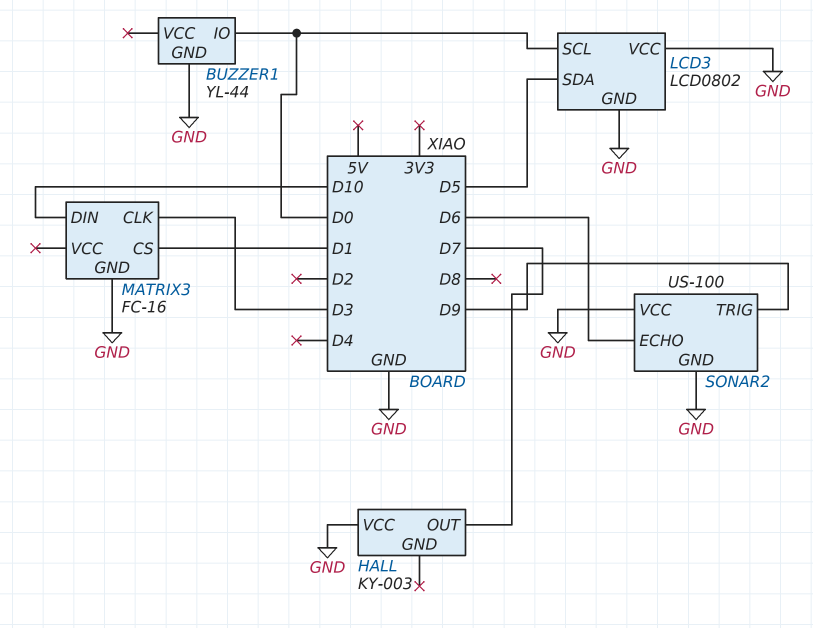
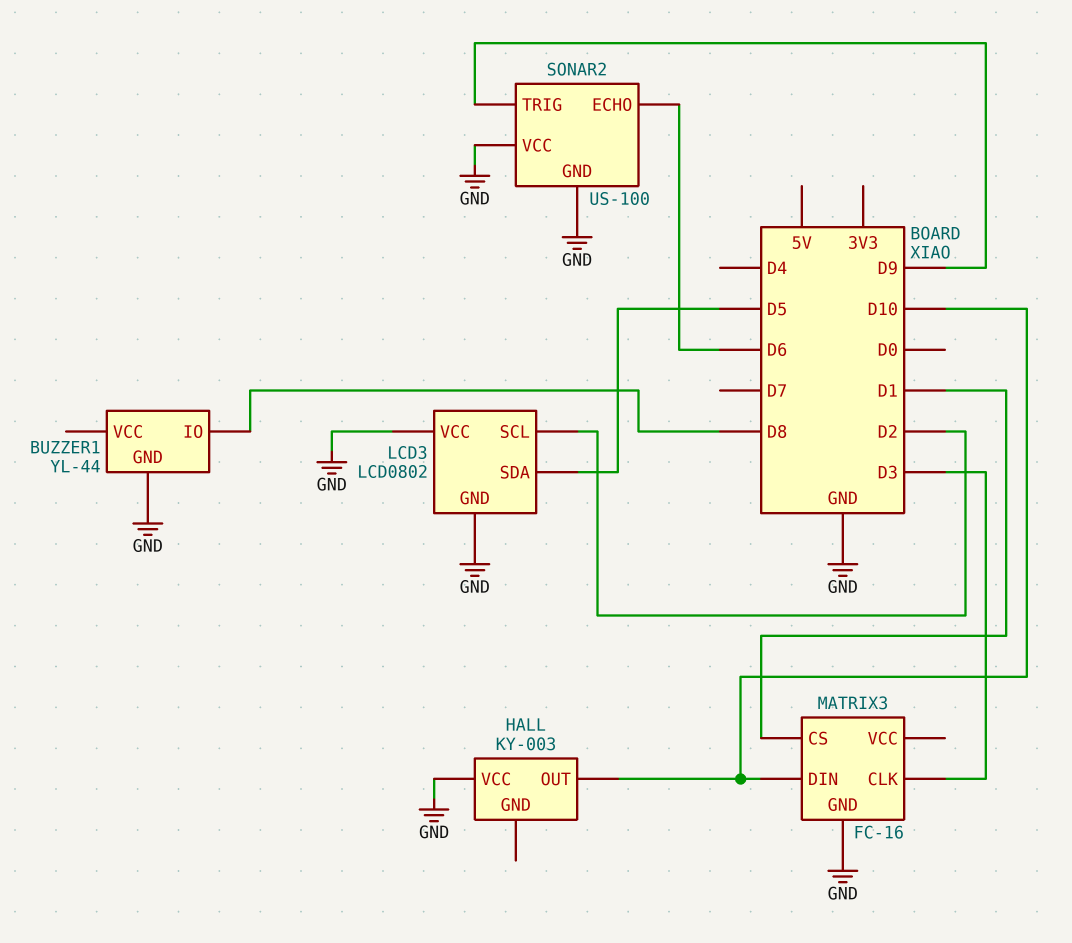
BUZZER1 pin IO: D0 -> D8
HALL pin OUT: D7 -> D10
LCD3 pin SCL: D0 -> D2

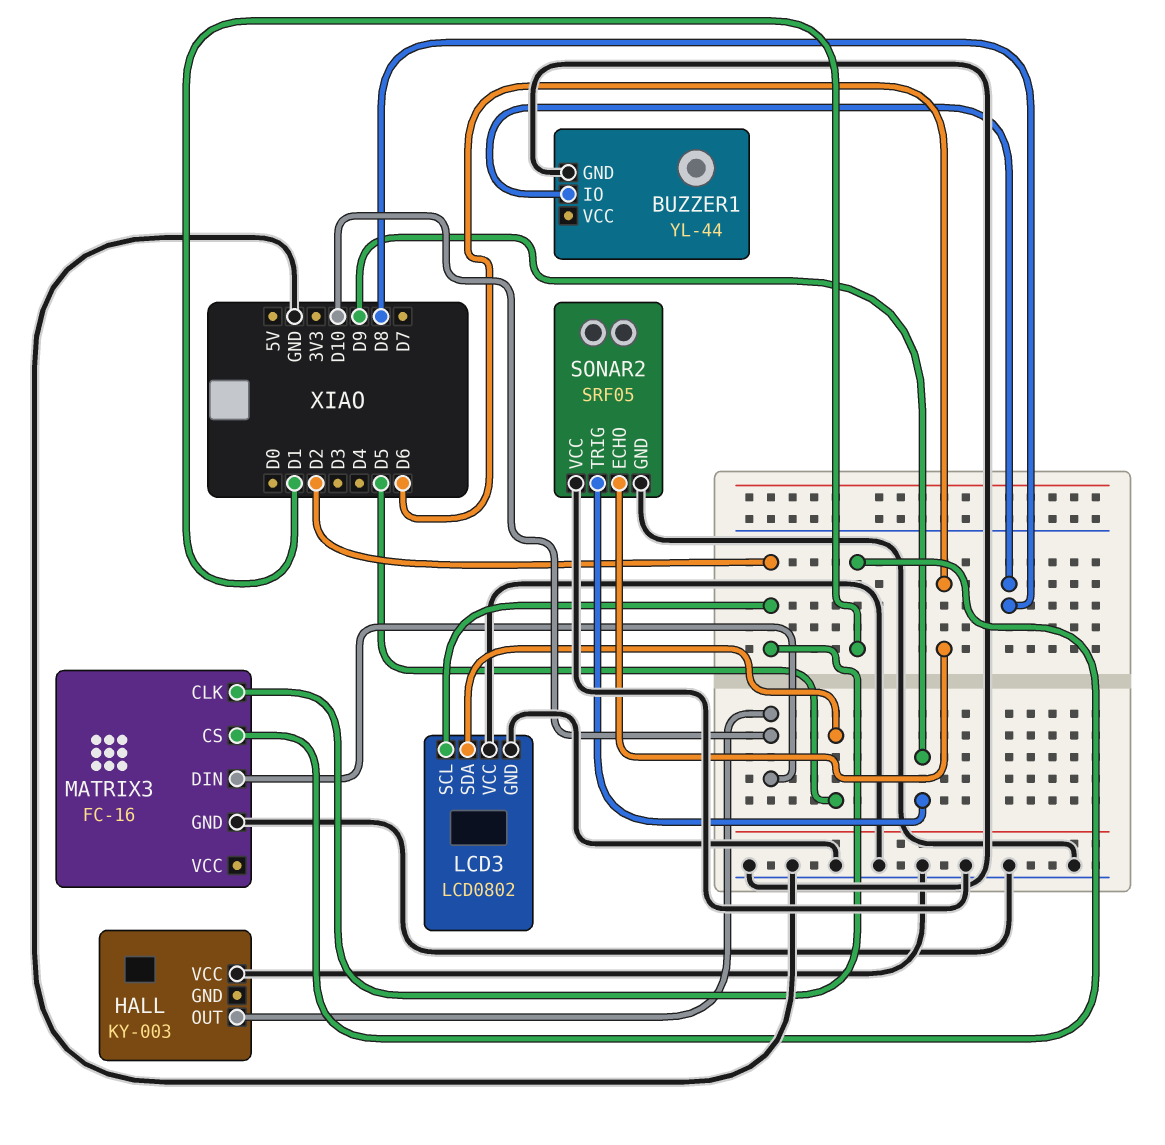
MATRIX3 pin CLK: D3 -> D2
SONAR2: US-100 -> SRF05

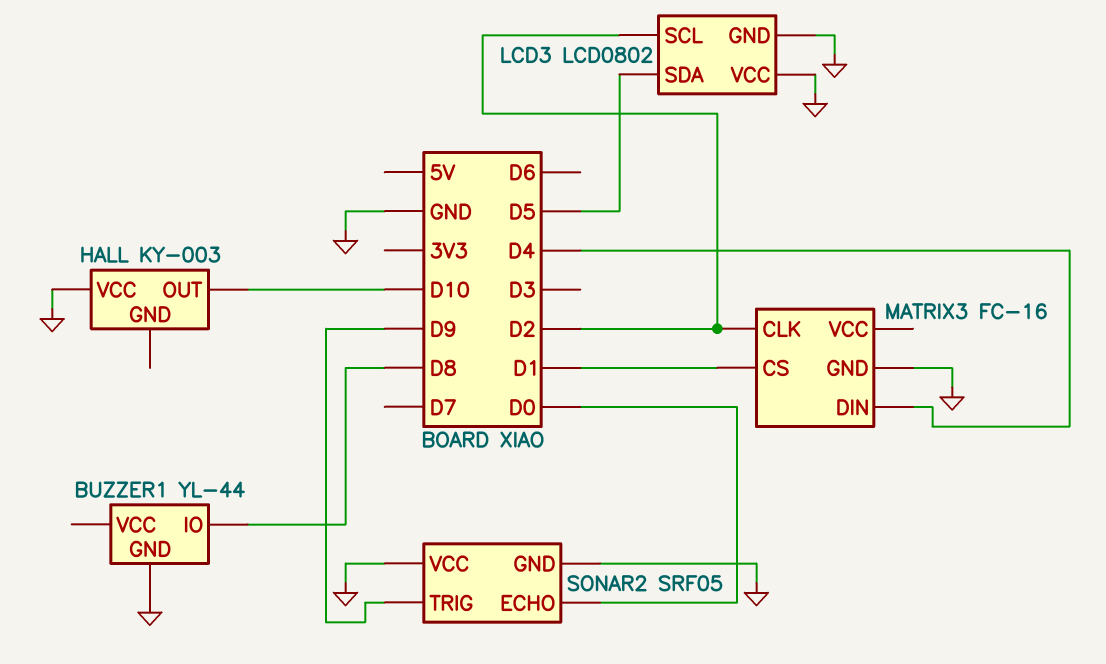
MATRIX3 pin DIN: D10 -> D4
SONAR2 pin ECHO: D6 -> D0

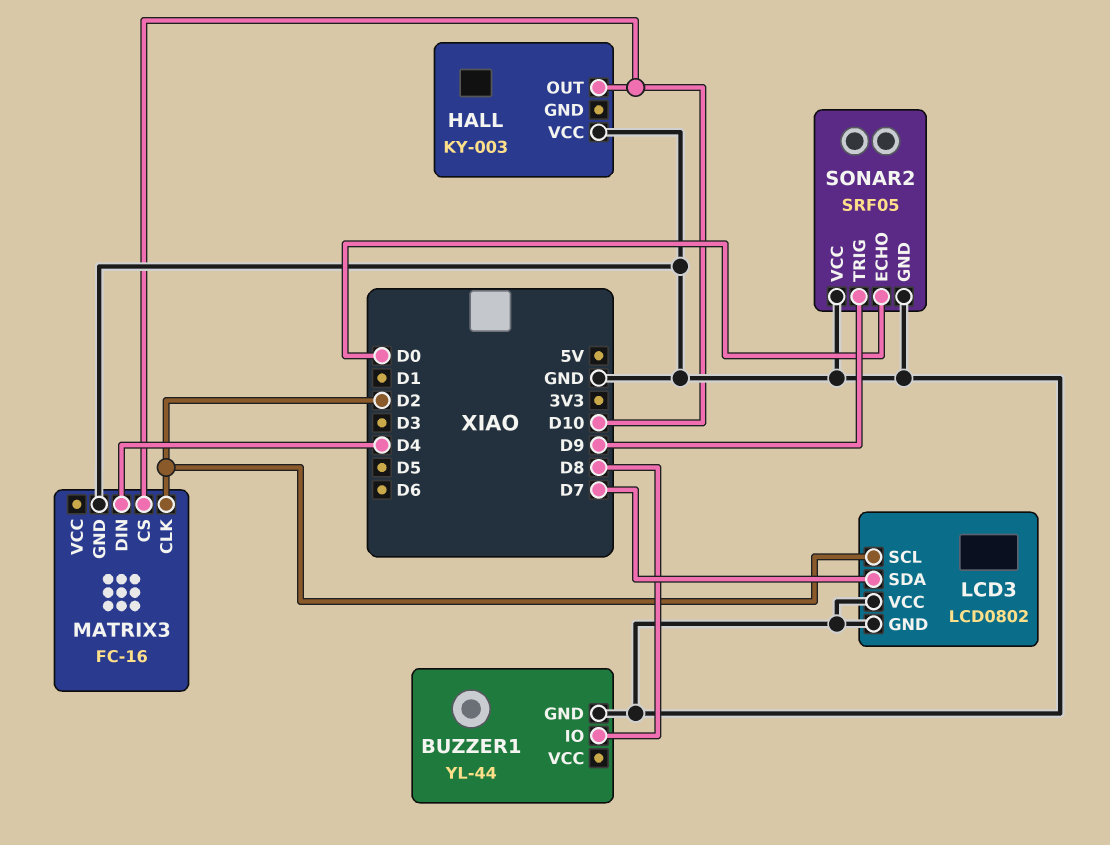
LCD3 pin SDA: D5 -> D7
MATRIX3 pin CS: D1 -> D10

